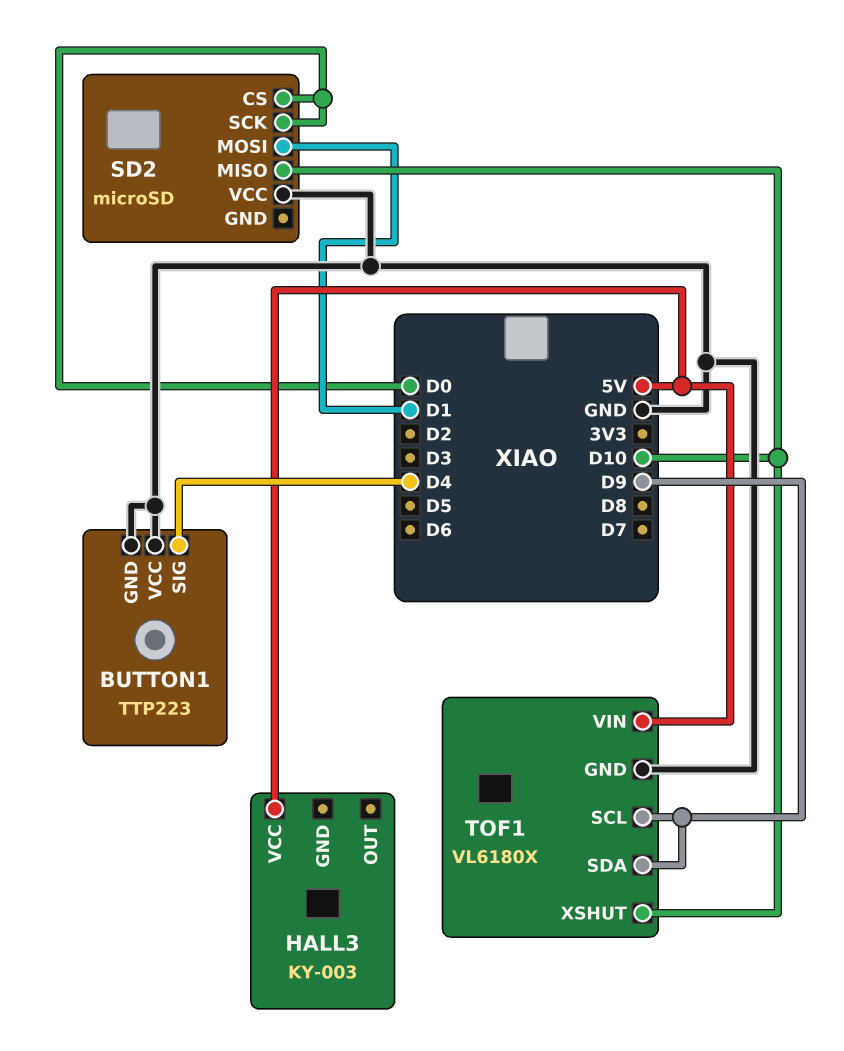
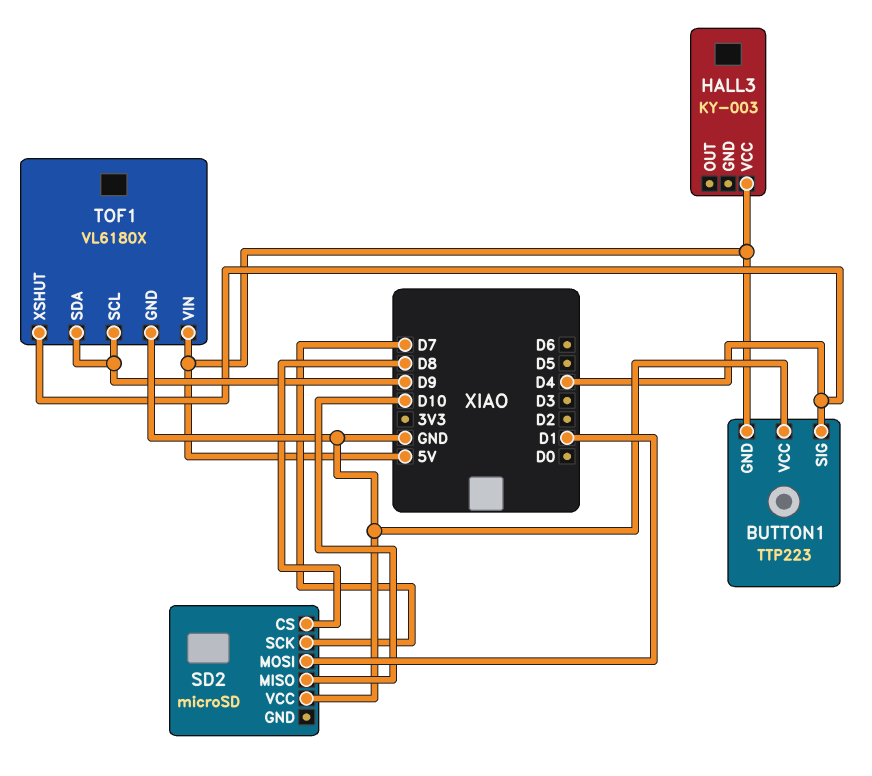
BUTTON1 pin GND: GND -> 5V
SD2 pin CS: D0 -> D8
SD2 pin SCK: D0 -> D7
TOF1 pin XSHUT: D10 -> D4

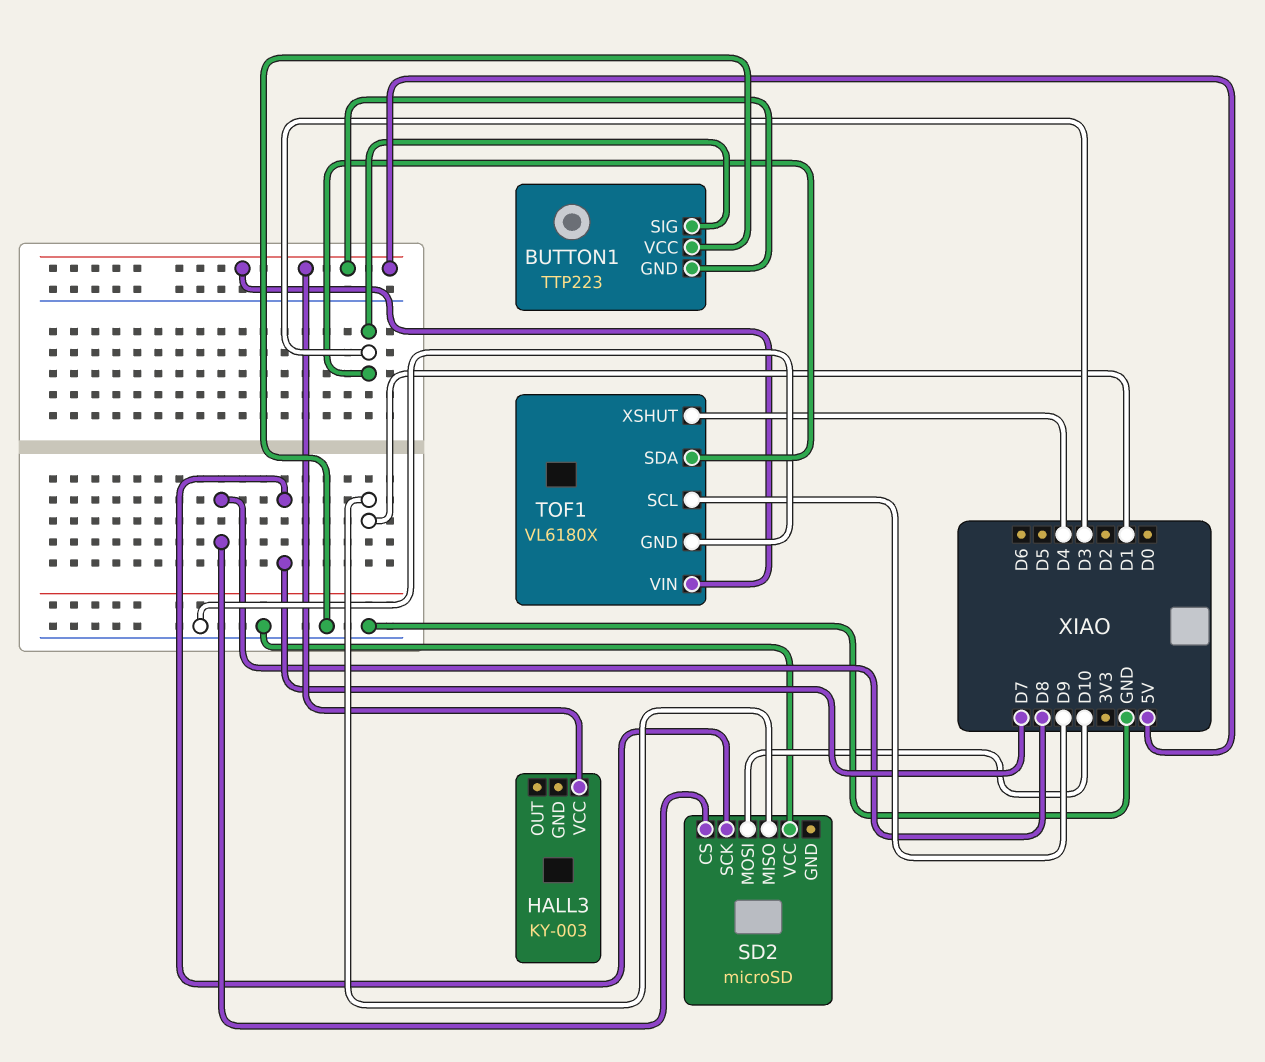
BUTTON1 pin SIG: D4 -> D3
SD2 pin MISO: D10 -> D1
SD2 pin MOSI: D1 -> D10
TOF1 pin SDA: D9 -> D3

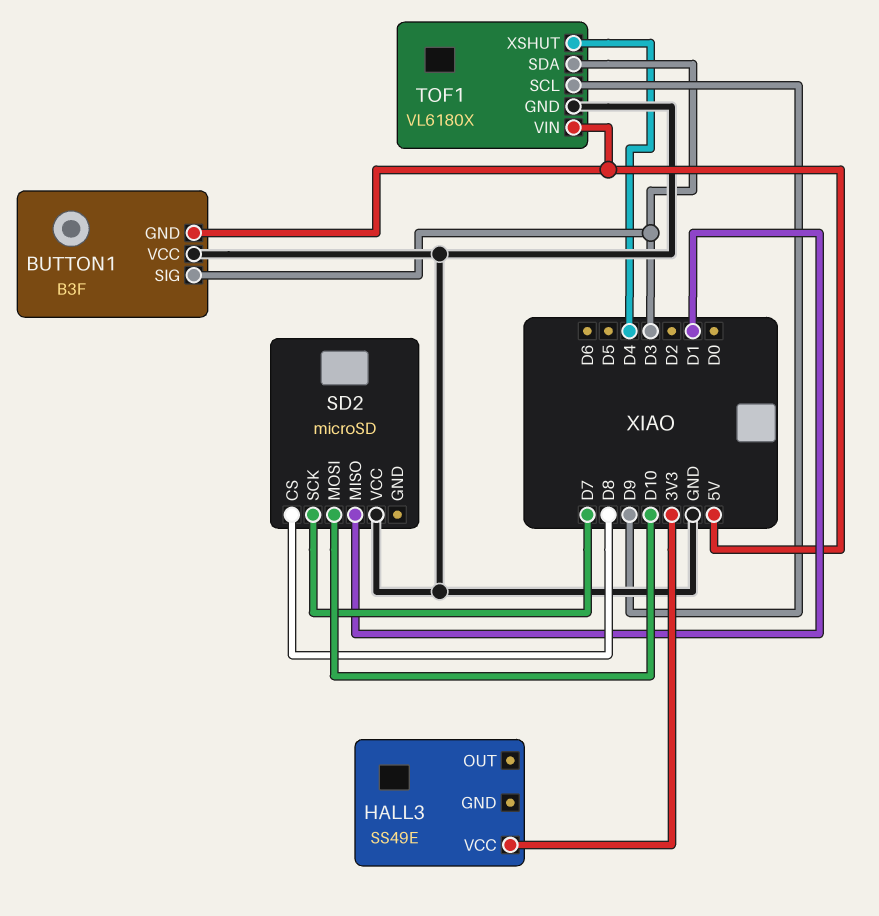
BUTTON1: TTP223 -> B3F
HALL3: KY-003 -> SS49E
HALL3 pin VCC: 5V -> 3V3

